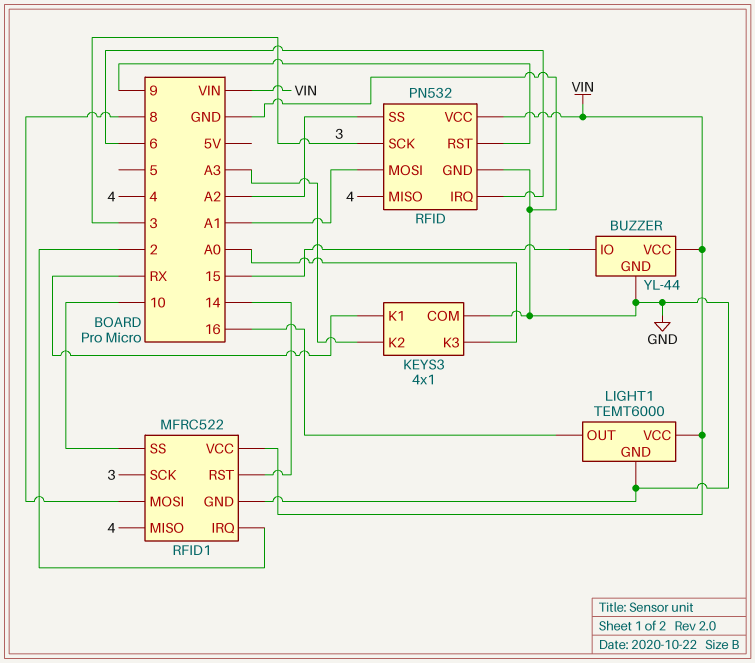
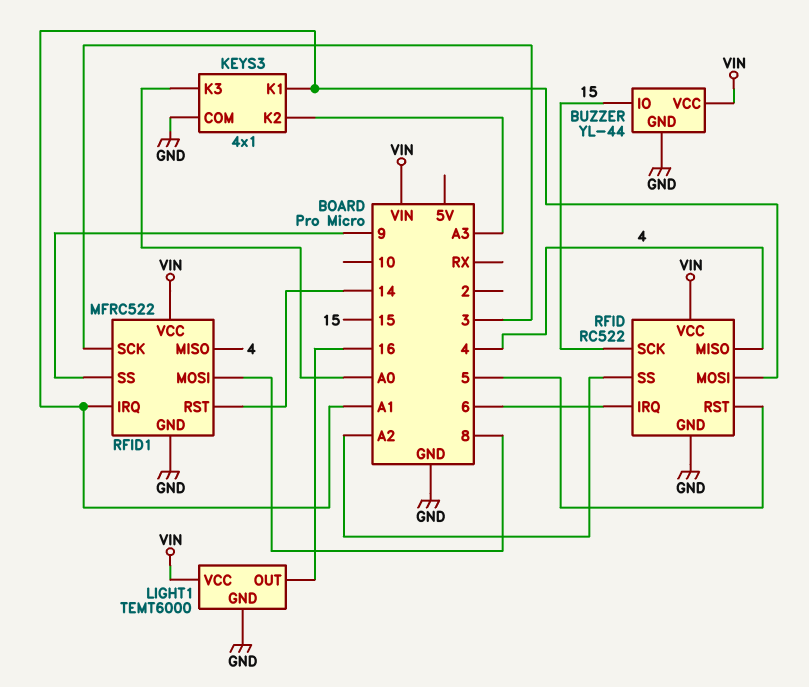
KEYS3 pin K1: RX -> A1
RFID: PN532 -> RC522
RFID pin RST: 9 -> 5
RFID pin SCK: 3 -> 15
RFID1 pin IRQ: 2 -> A1
RFID1 pin SS: 10 -> 9

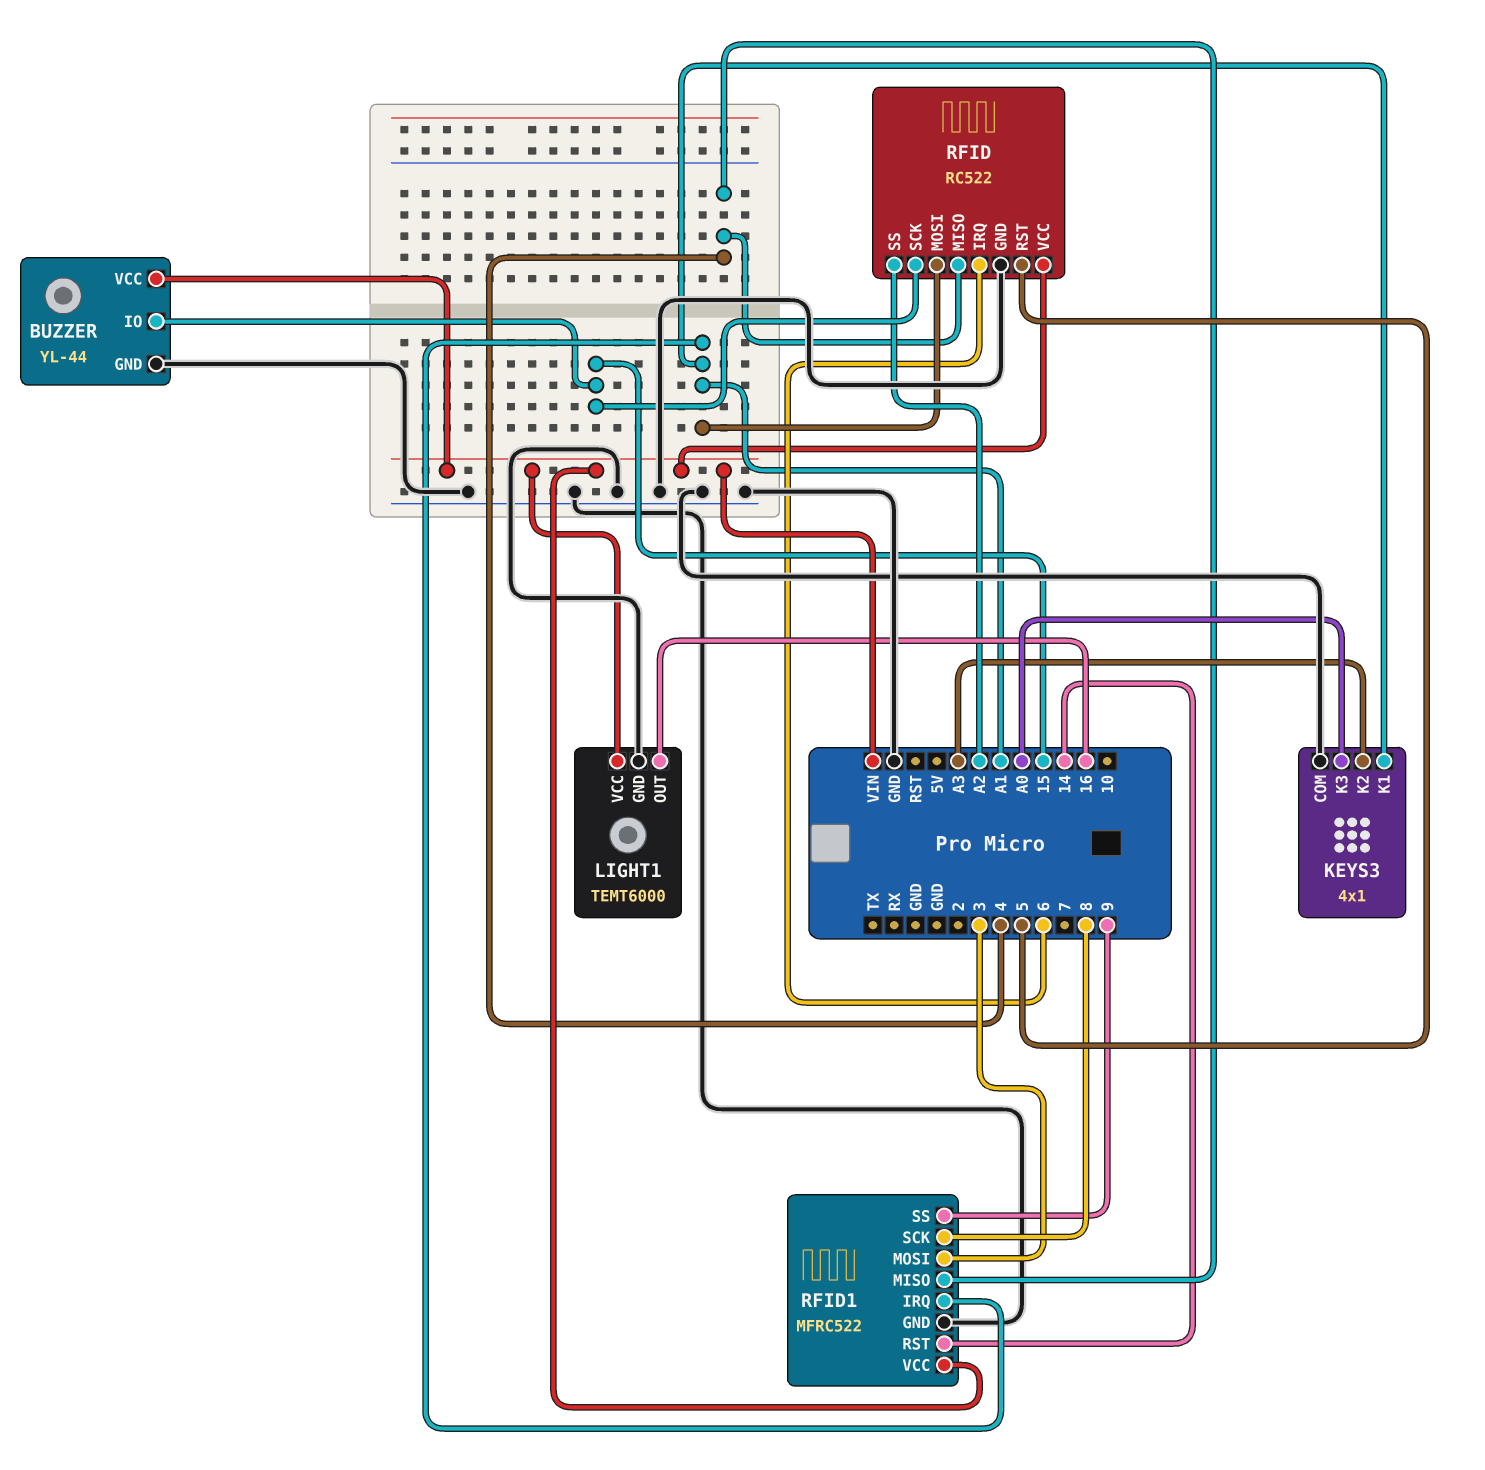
RFID1 pin MOSI: 8 -> 3
RFID1 pin SCK: 3 -> 8

